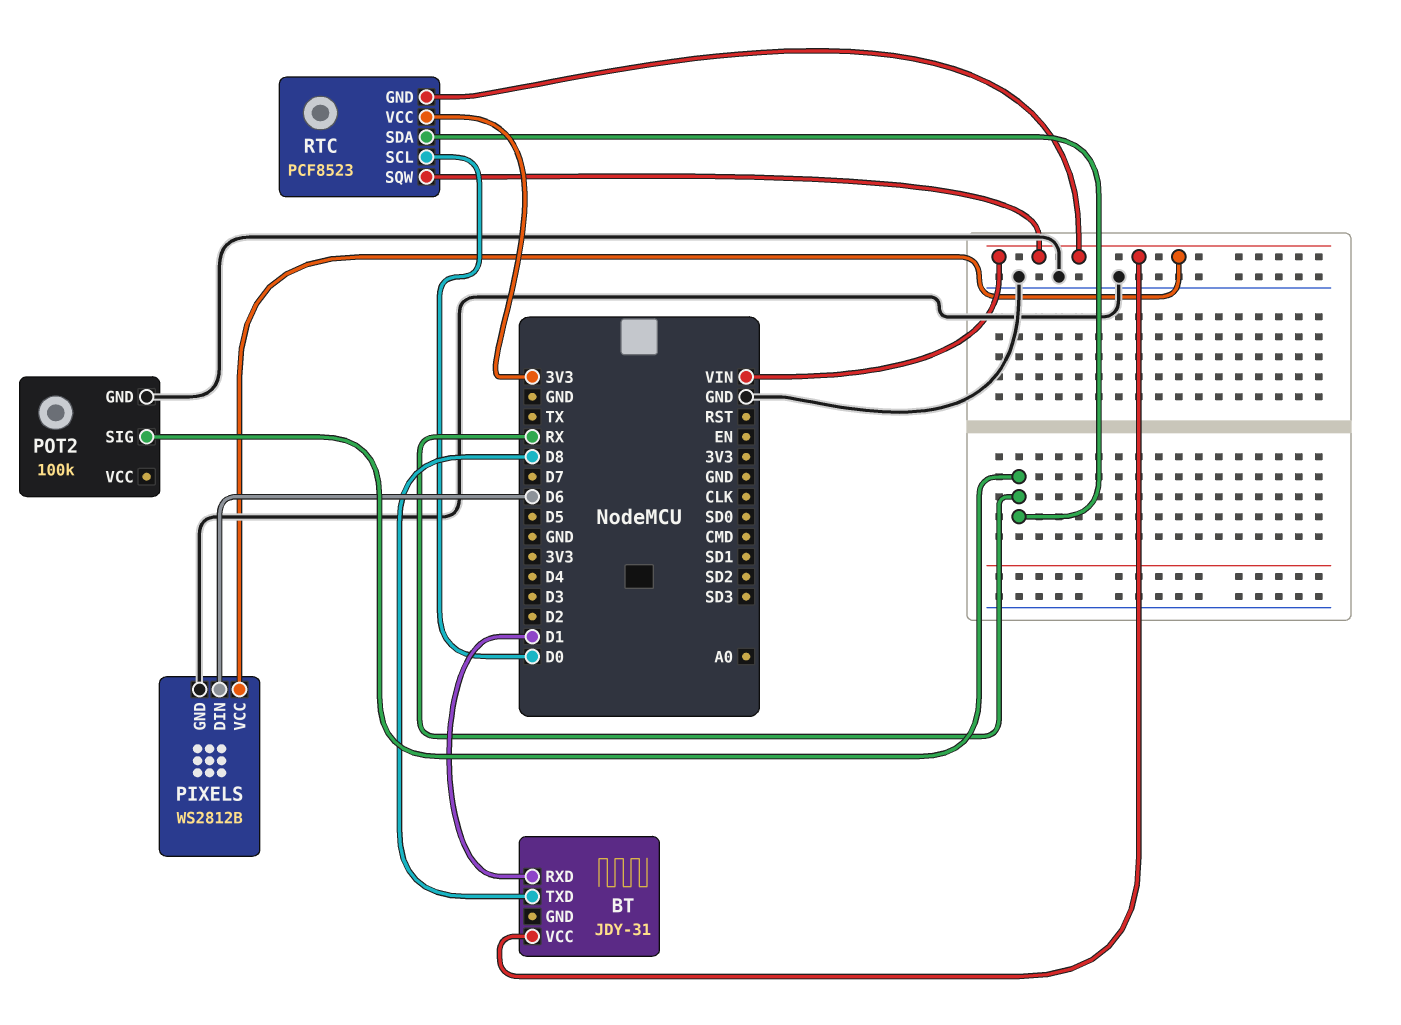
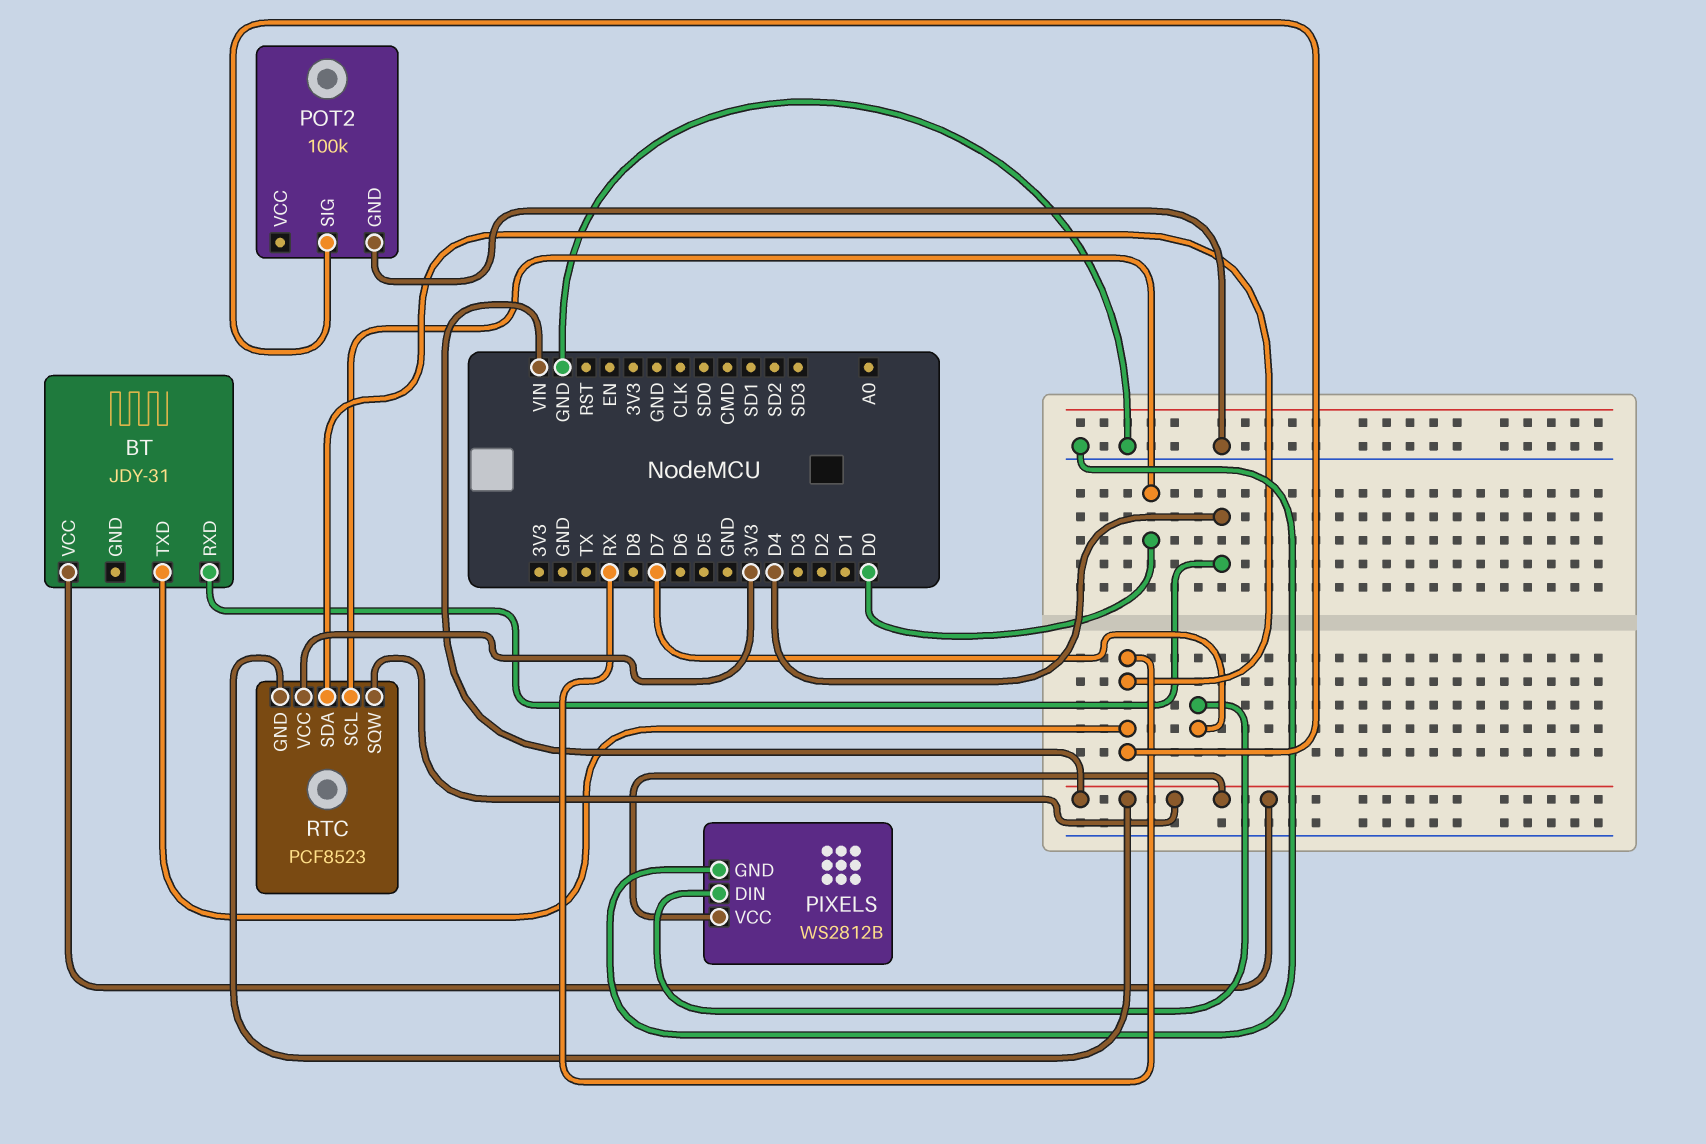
BT pin RXD: D1 -> D4
BT pin TXD: D8 -> RX
PIXELS pin DIN: D6 -> D7

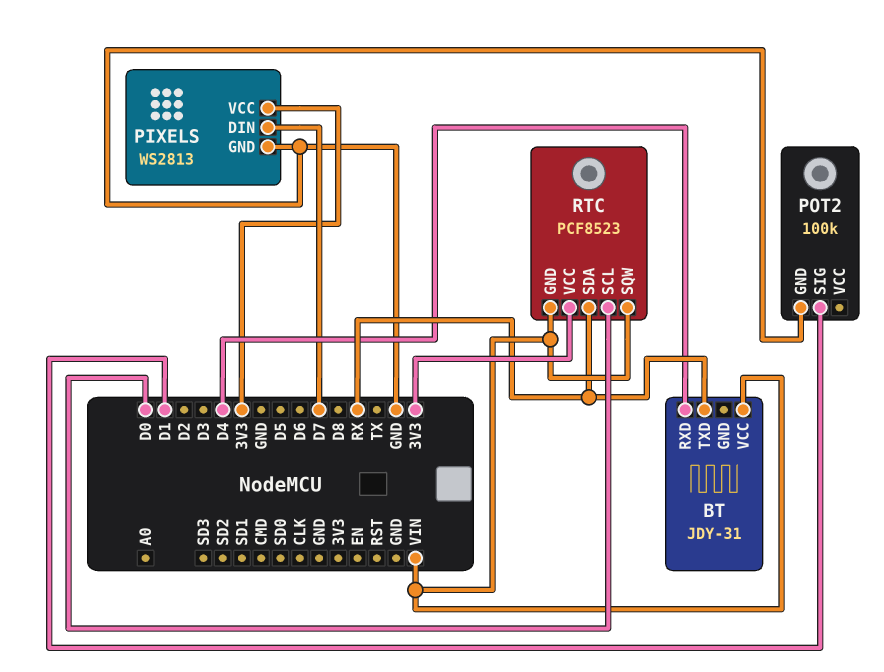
PIXELS: WS2812B -> WS2813
PIXELS pin VCC: VIN -> 3V3
POT2 pin SIG: RX -> D1

